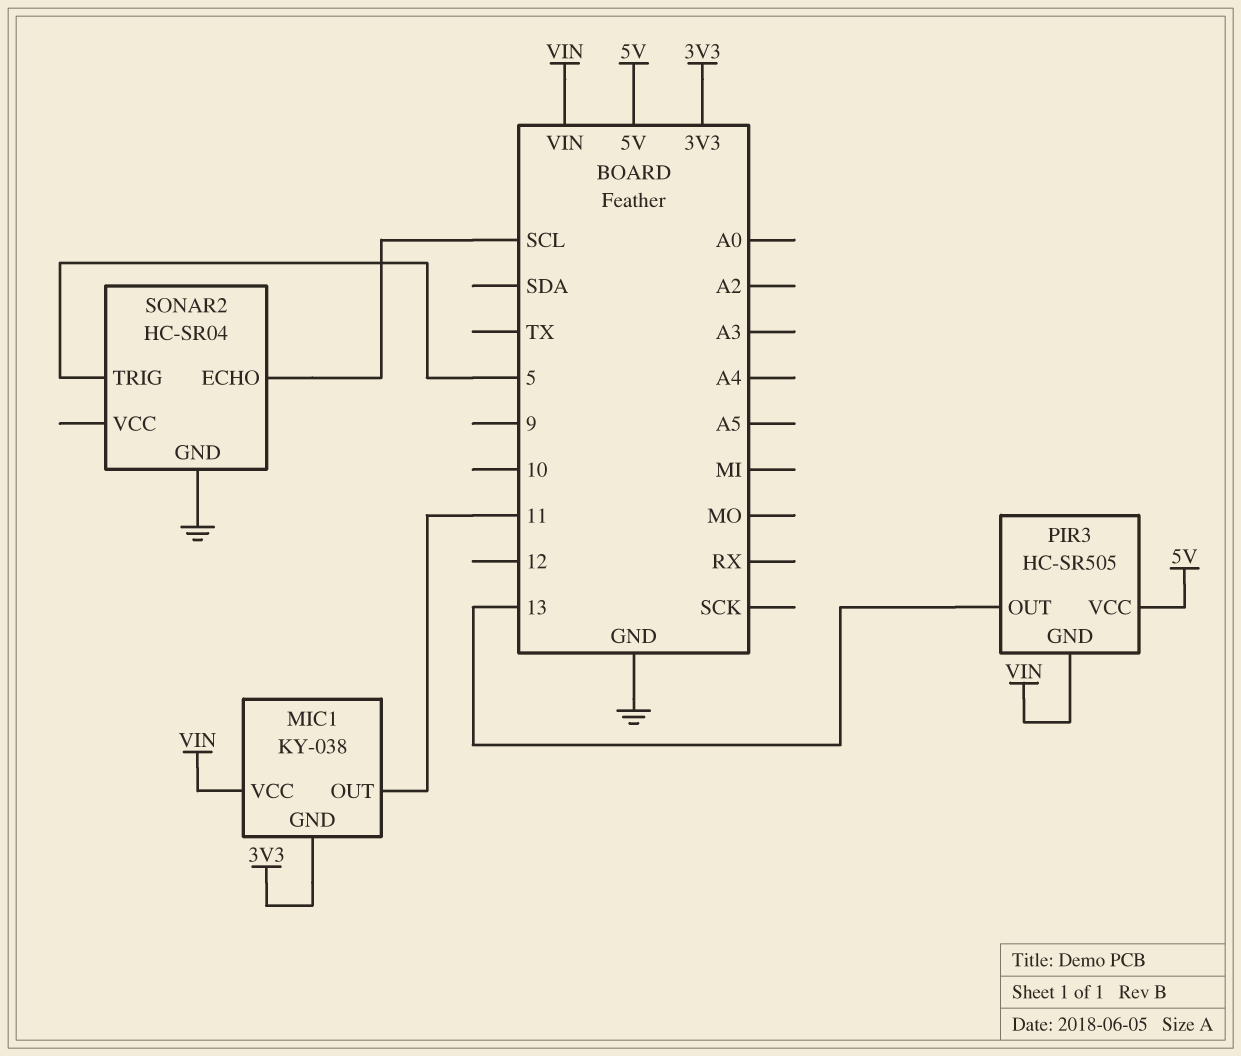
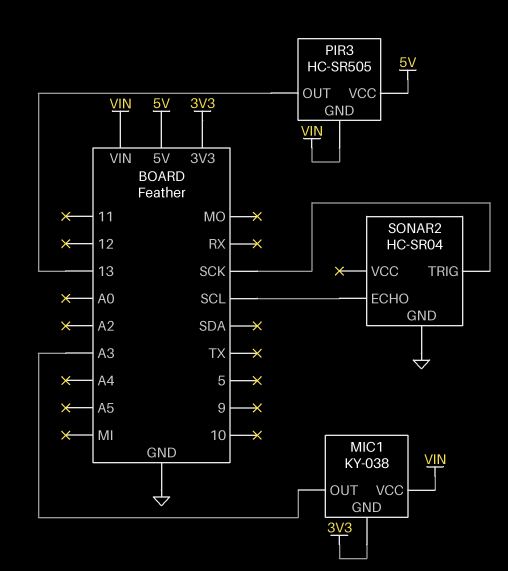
MIC1 pin OUT: 11 -> A3
SONAR2 pin TRIG: 5 -> SCK

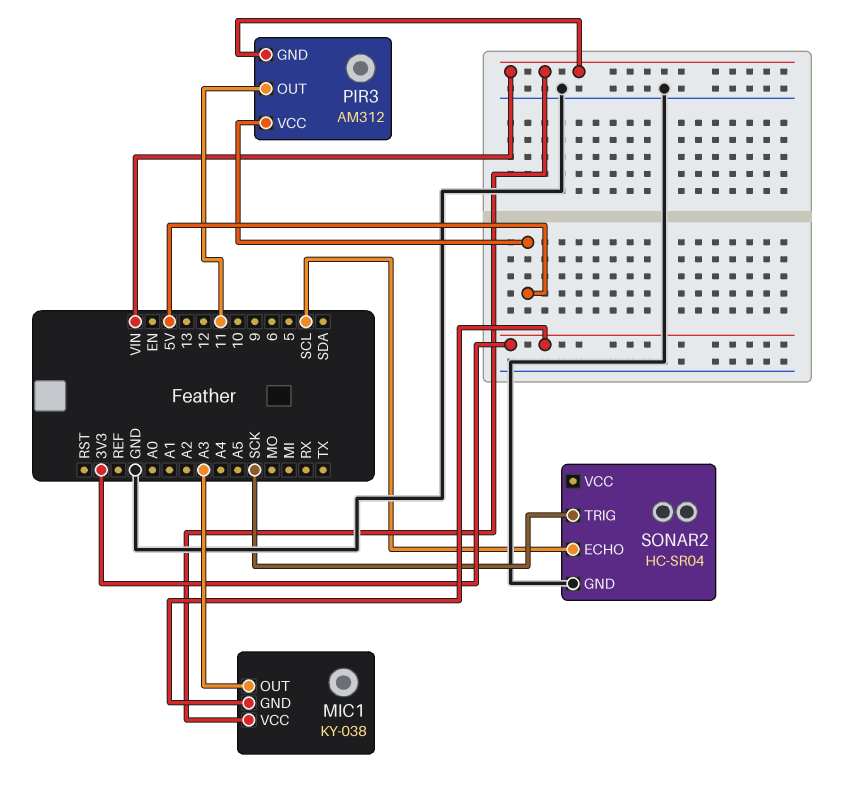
PIR3: HC-SR505 -> AM312
PIR3 pin OUT: 13 -> 11

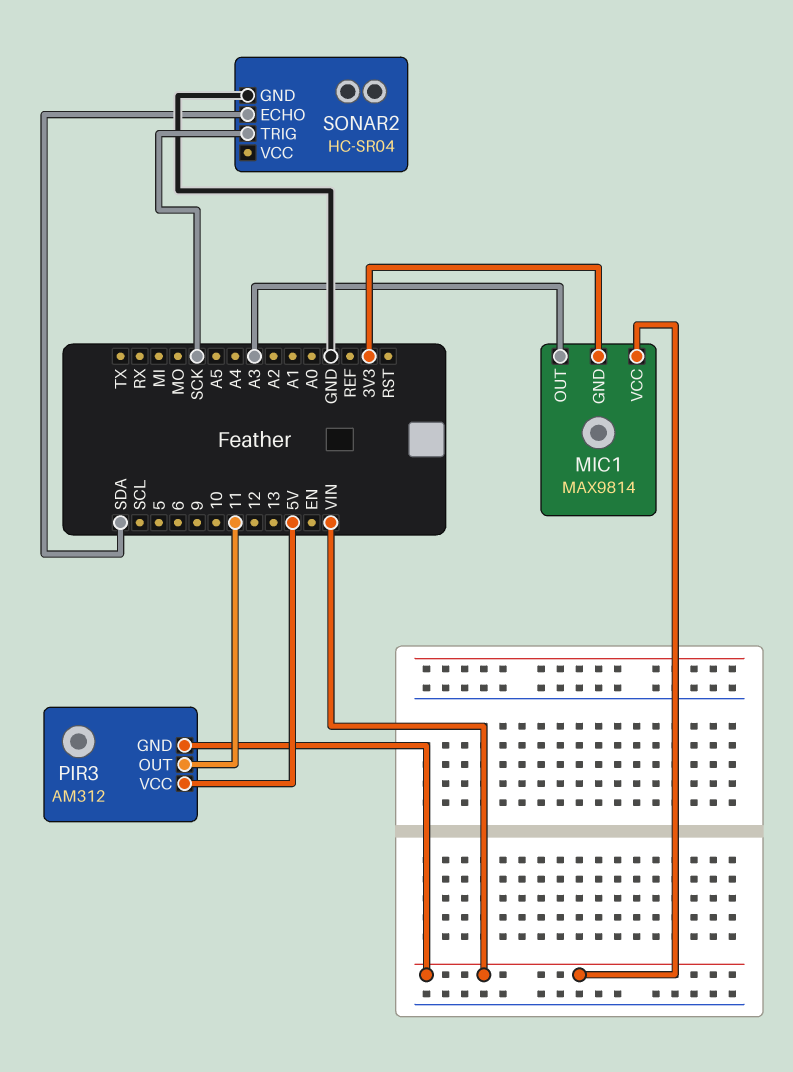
MIC1: KY-038 -> MAX9814
SONAR2 pin ECHO: SCL -> SDA

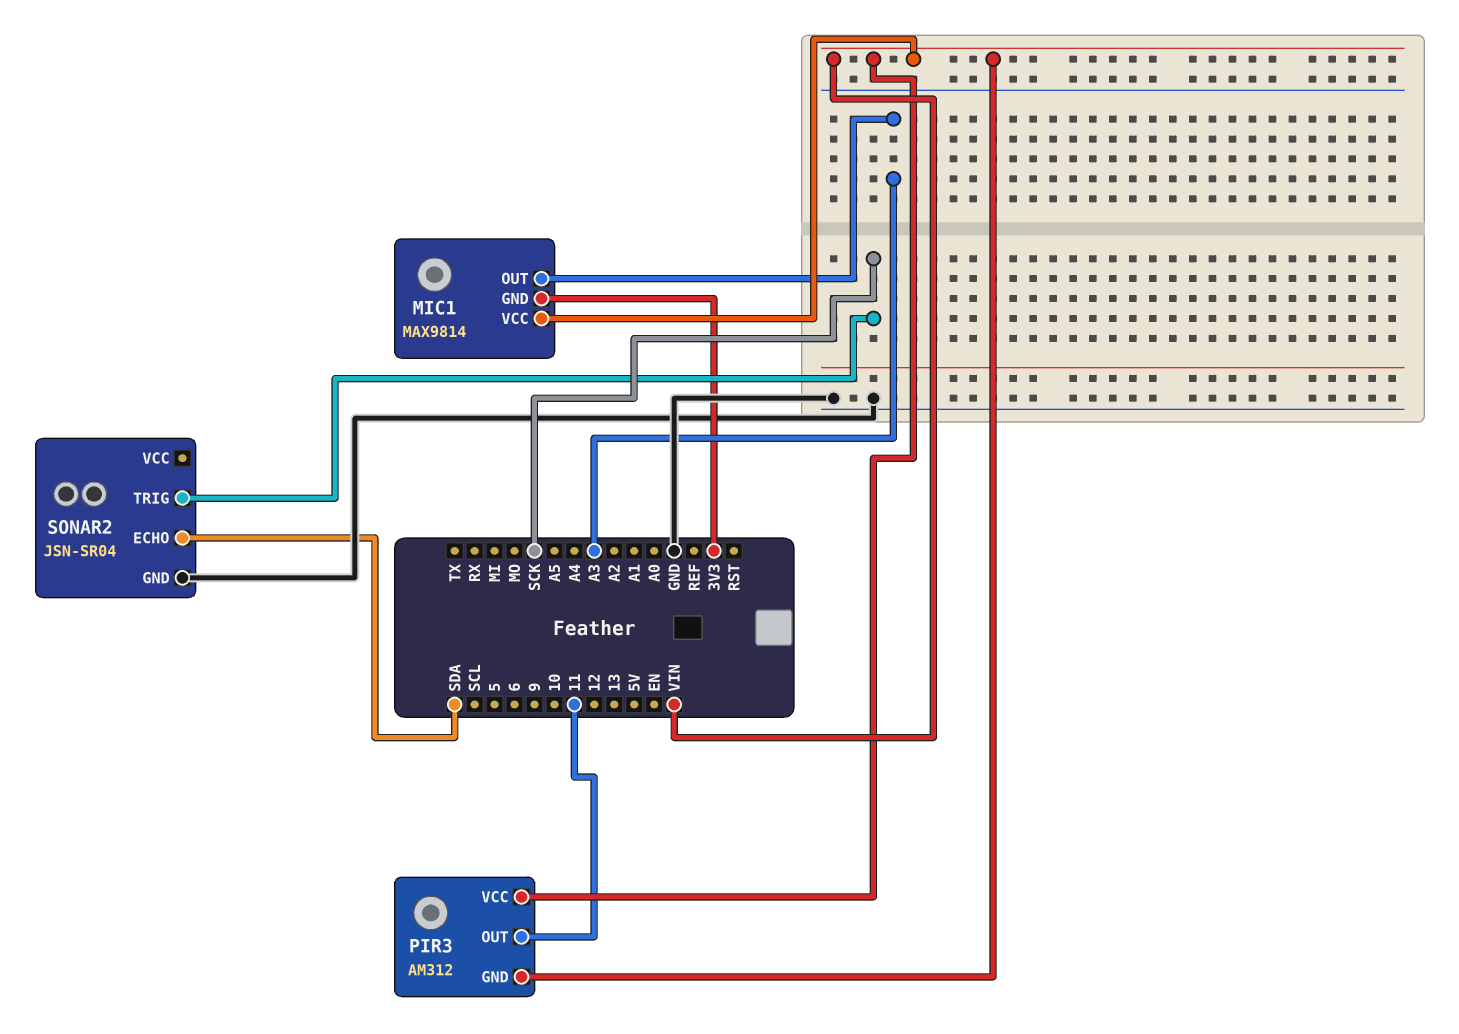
PIR3 pin VCC: 5V -> VIN
SONAR2: HC-SR04 -> JSN-SR04

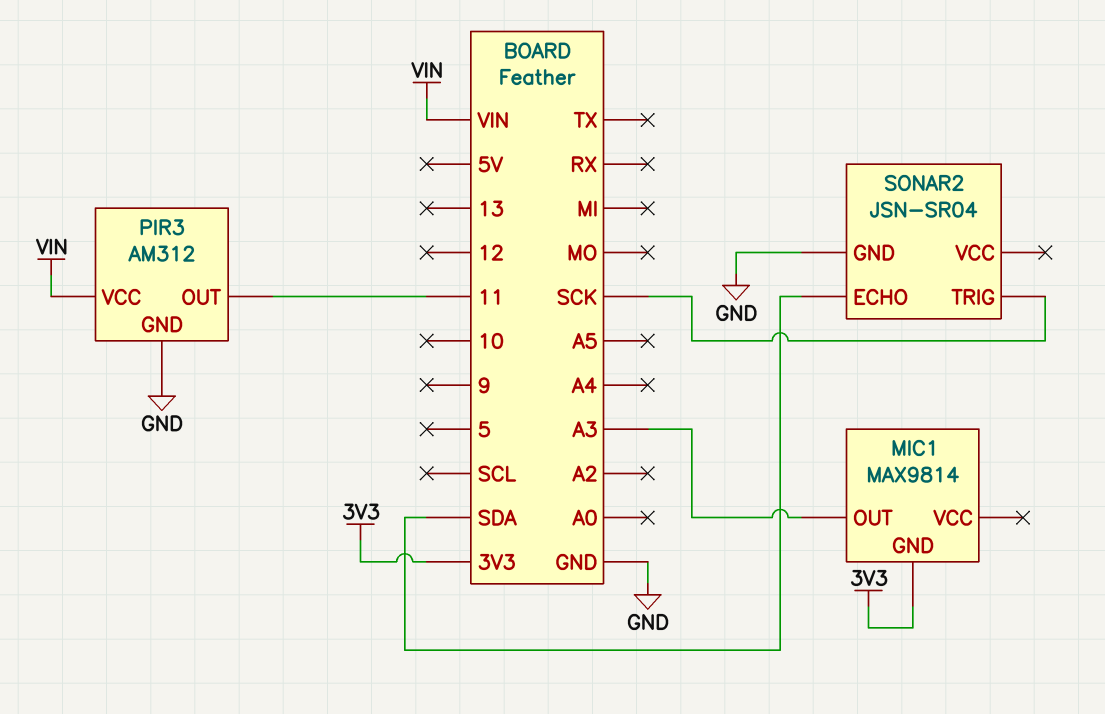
MIC1 pin VCC: VIN -> none
PIR3 pin GND: VIN -> GND

